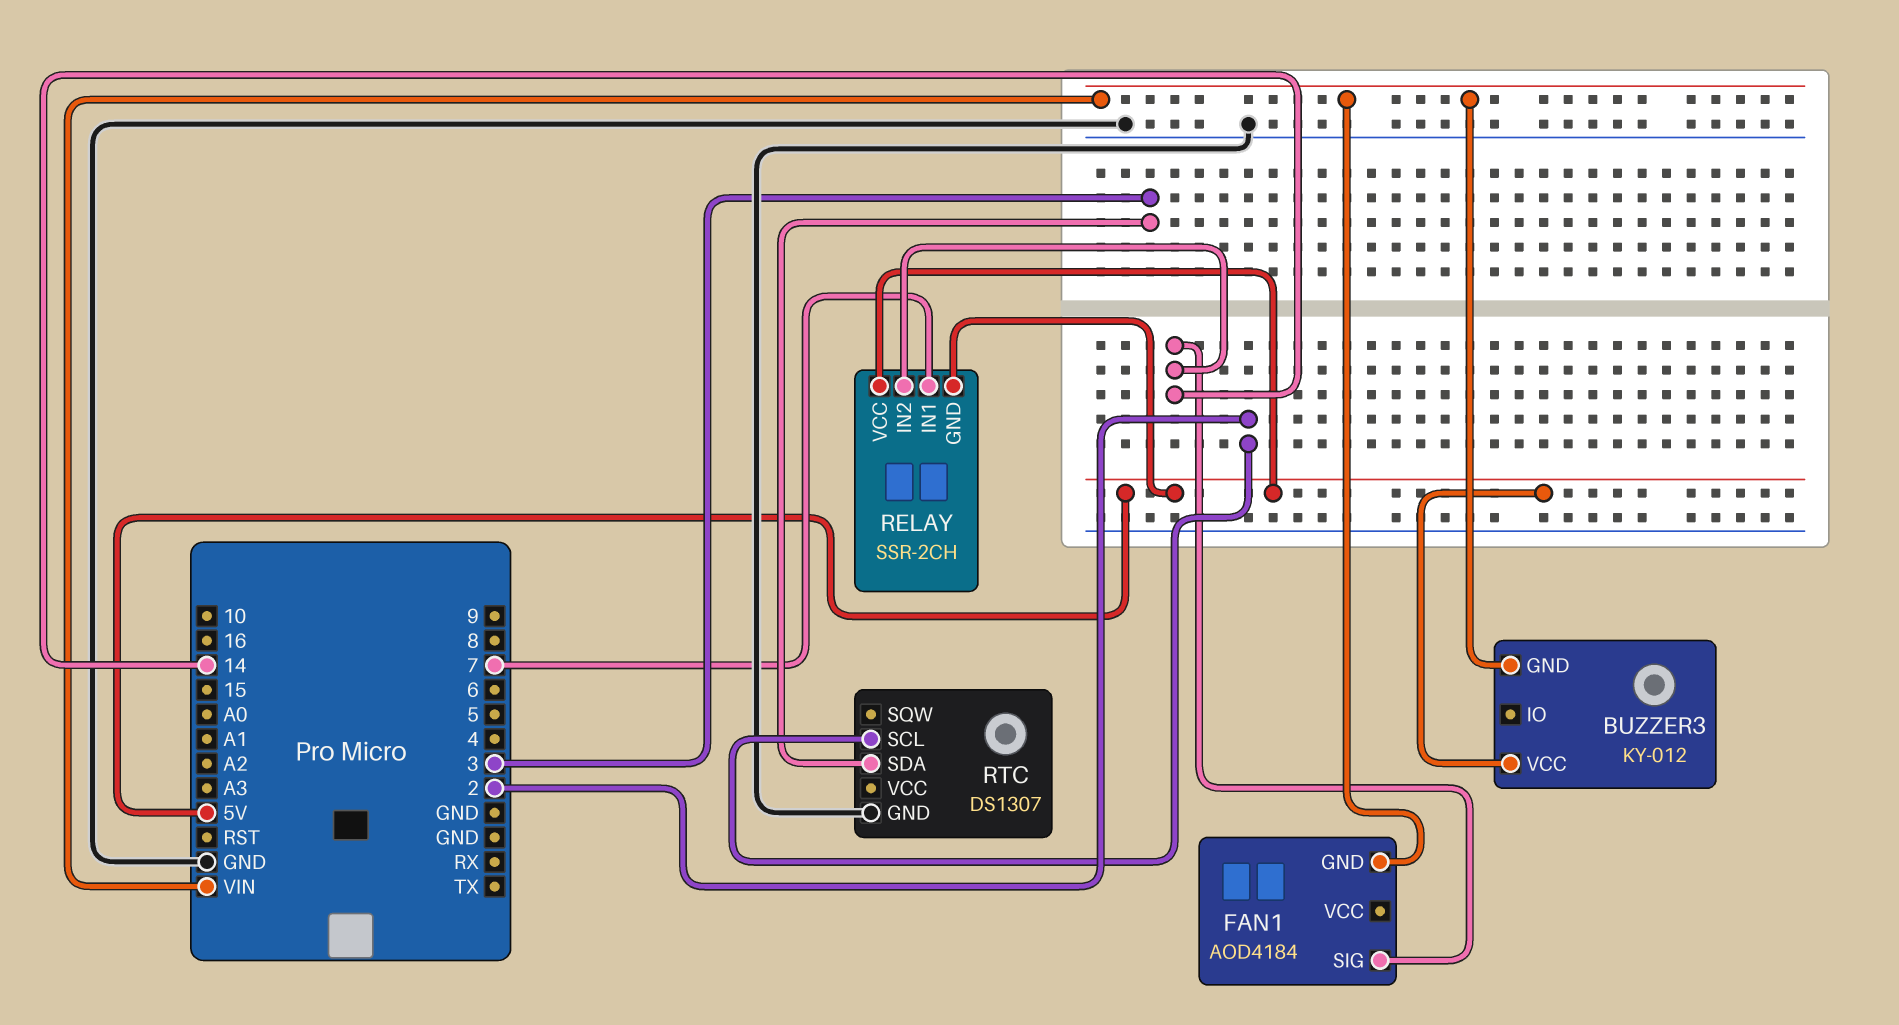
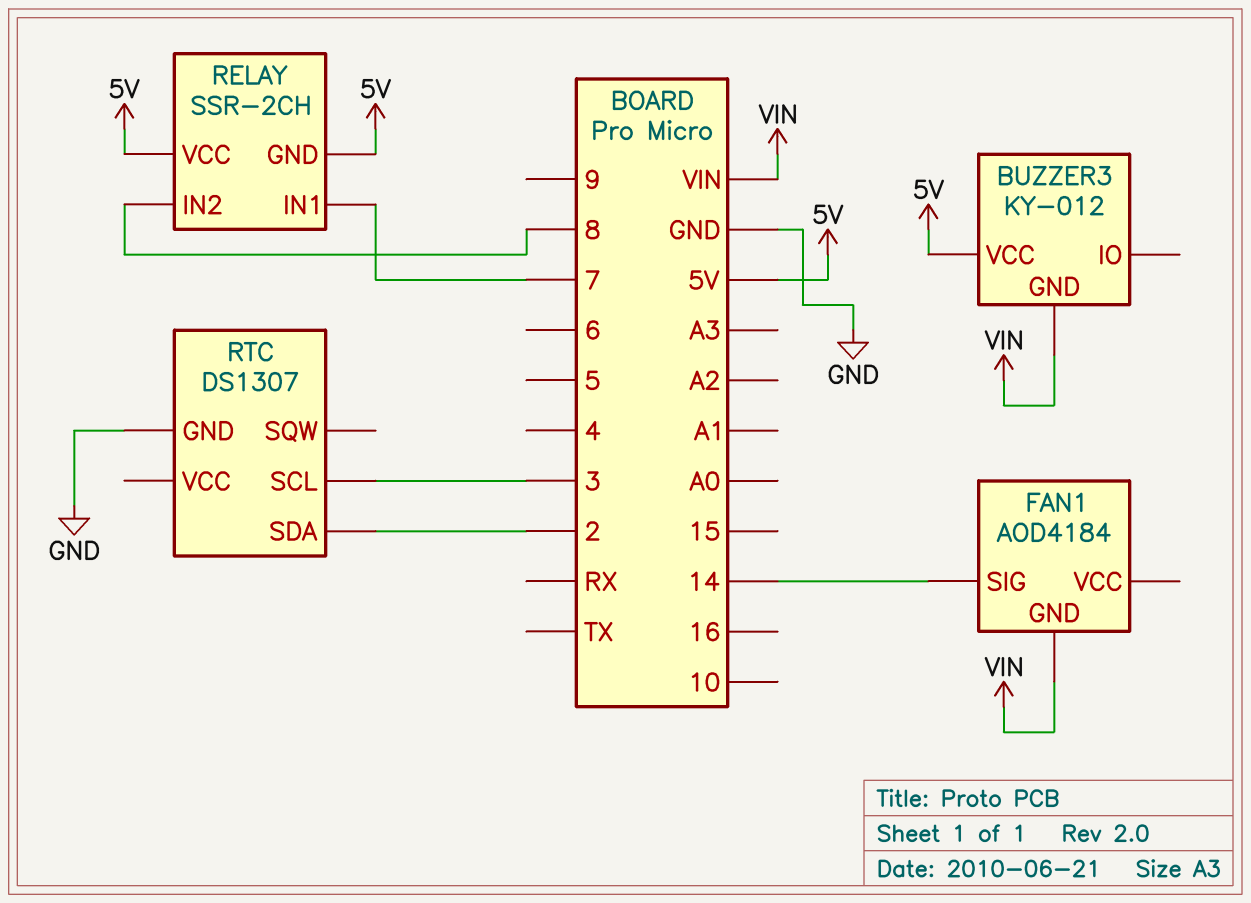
RELAY pin IN2: 14 -> 8
RTC pin SCL: 2 -> 3
RTC pin SDA: 3 -> 2

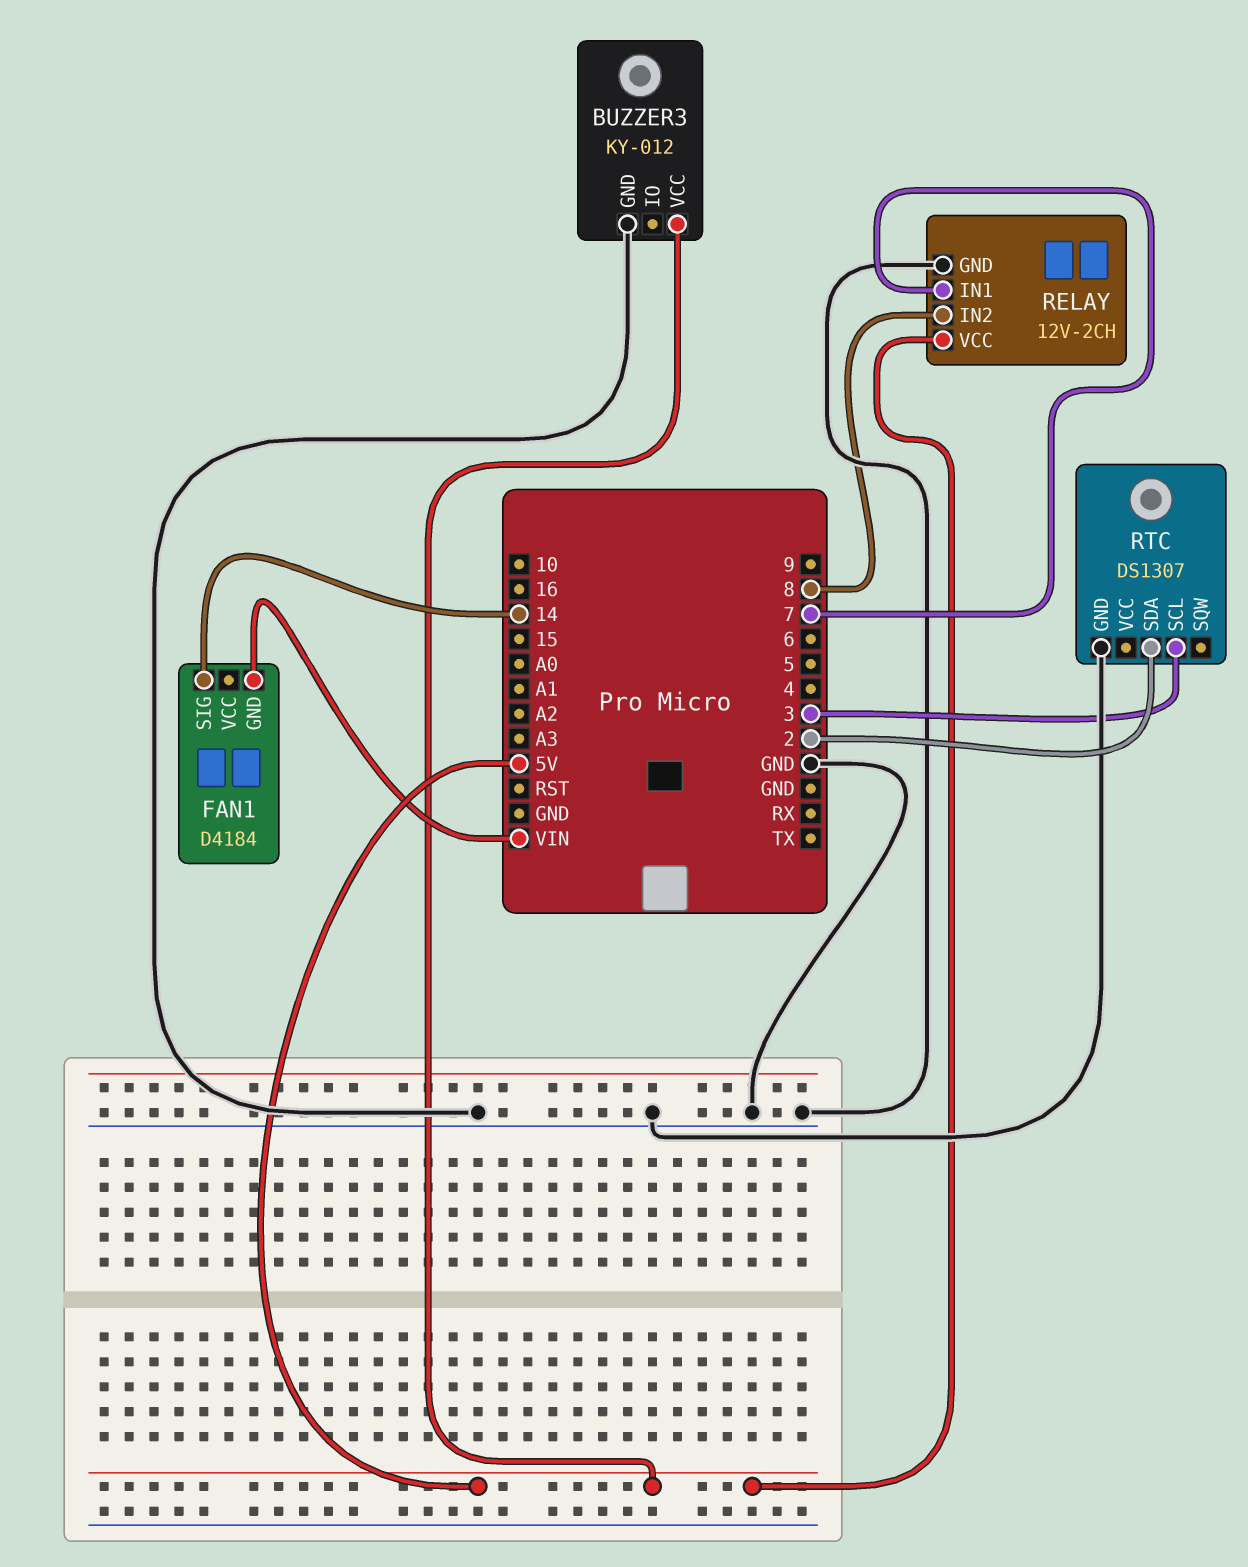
BUZZER3 pin GND: VIN -> GND
FAN1: AOD4184 -> D4184
RELAY: SSR-2CH -> 12V-2CH
RELAY pin GND: 5V -> GND

